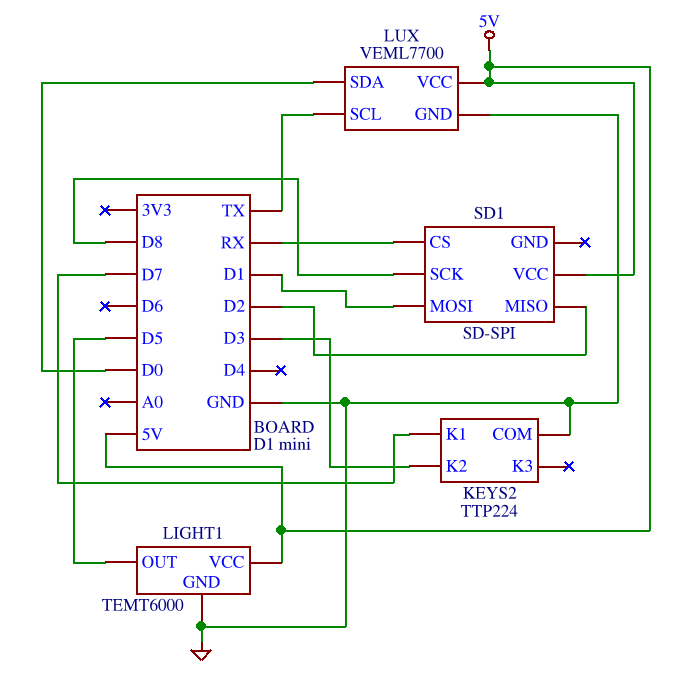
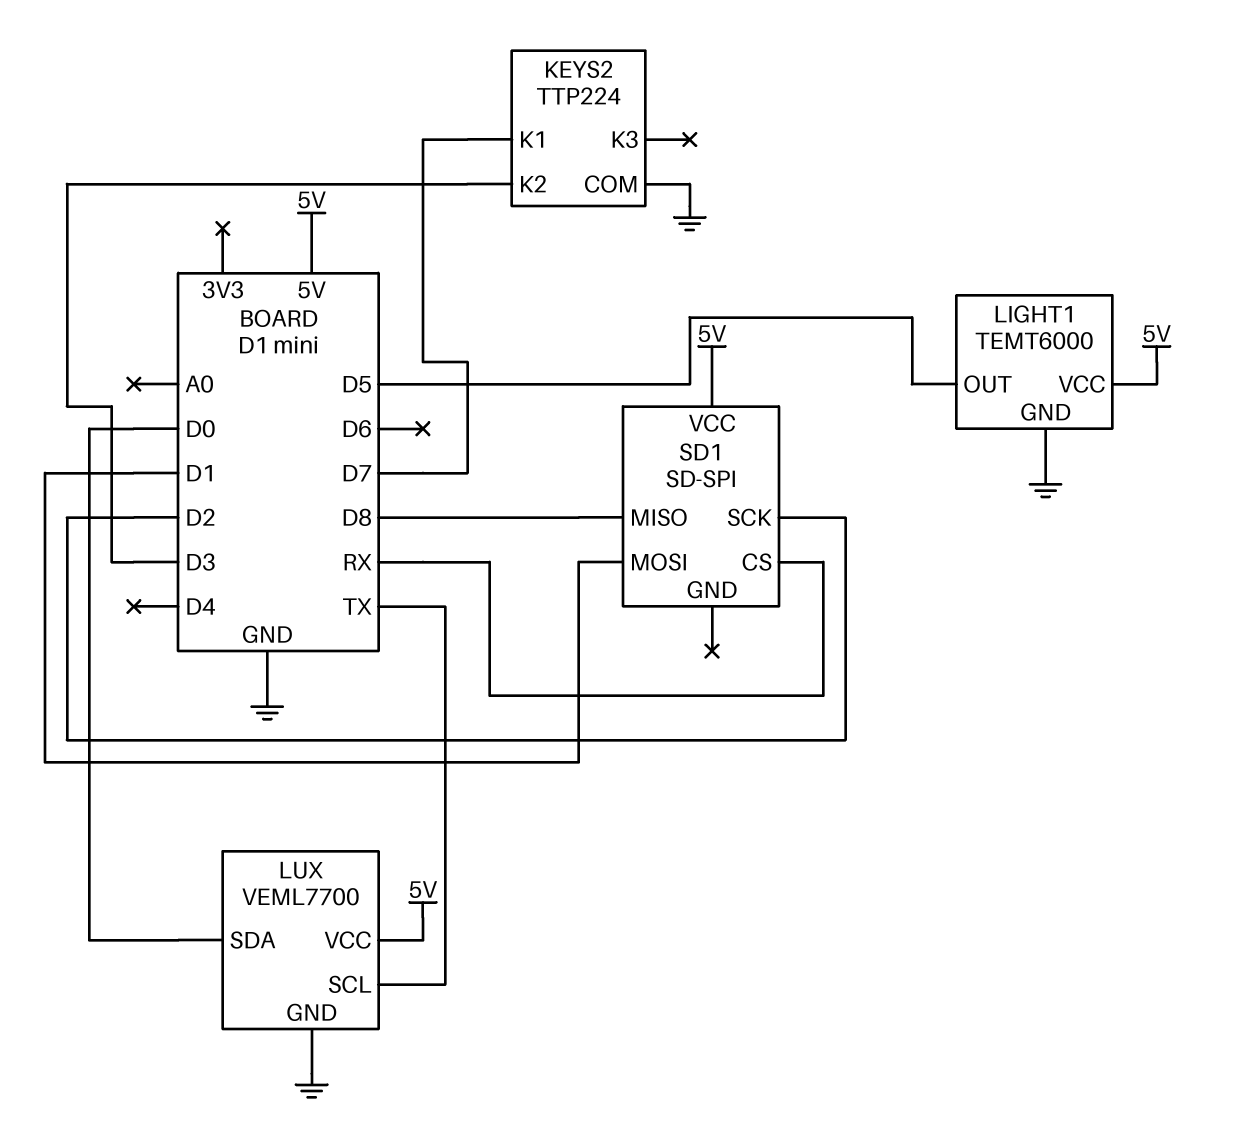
SD1 pin MISO: D2 -> D8
SD1 pin SCK: D8 -> D2

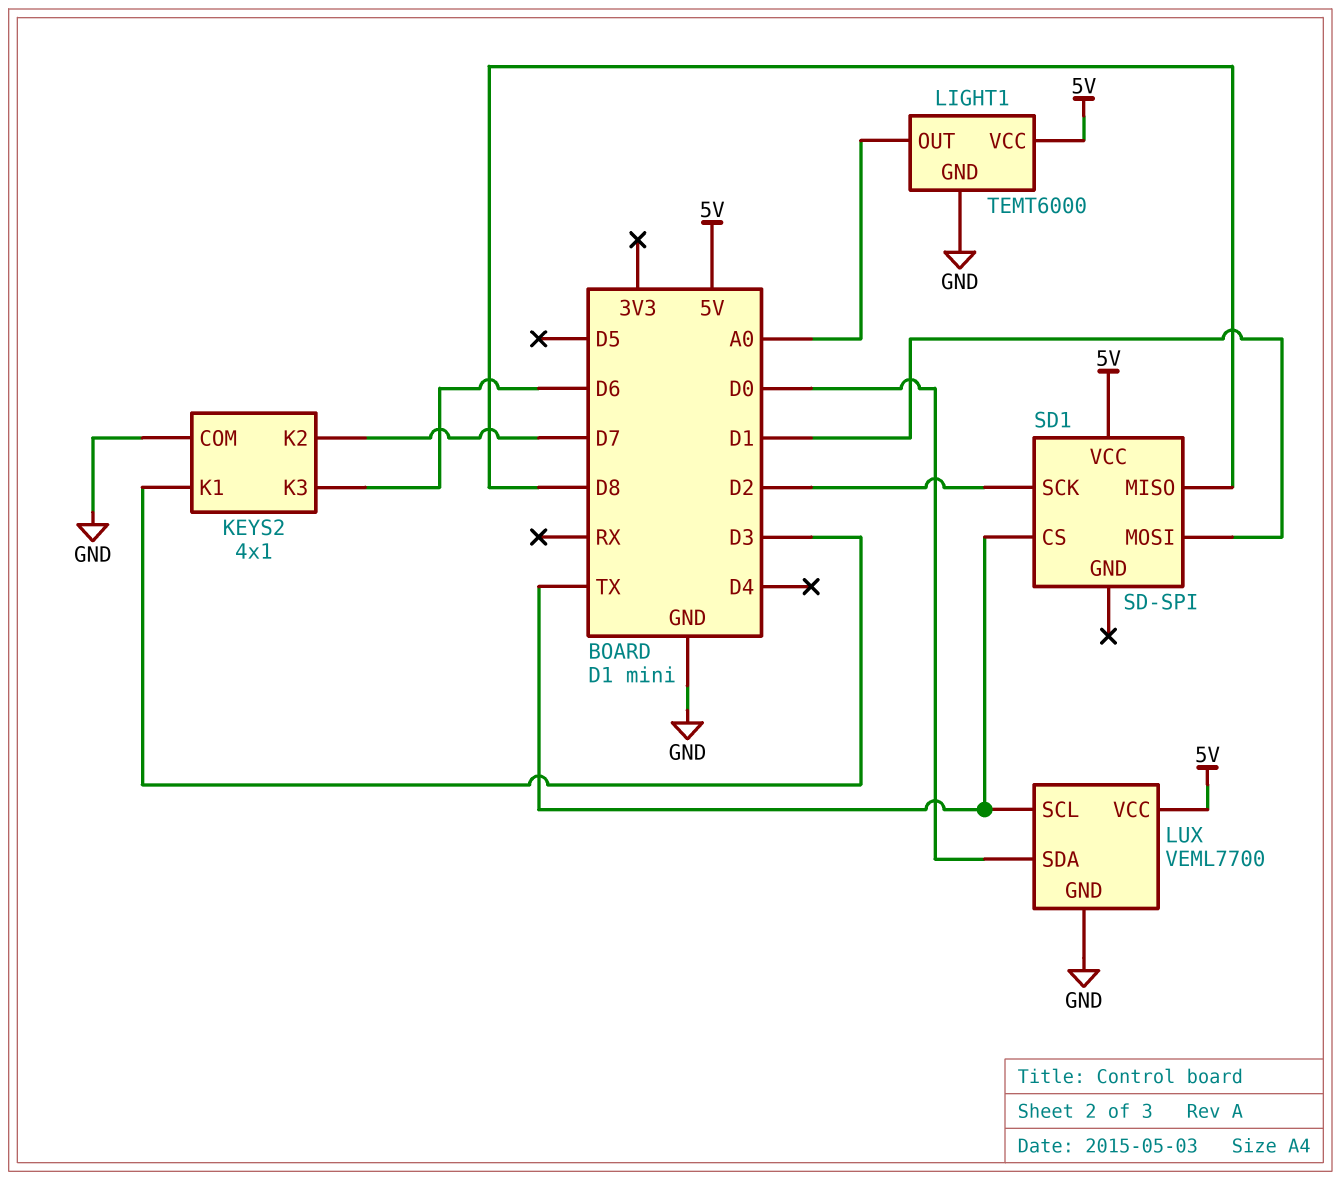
KEYS2: TTP224 -> 4x1
KEYS2 pin K1: D7 -> D3
KEYS2 pin K2: D3 -> D7
KEYS2 pin K3: none -> D6
LIGHT1 pin OUT: D5 -> A0
SD1 pin CS: RX -> TX

